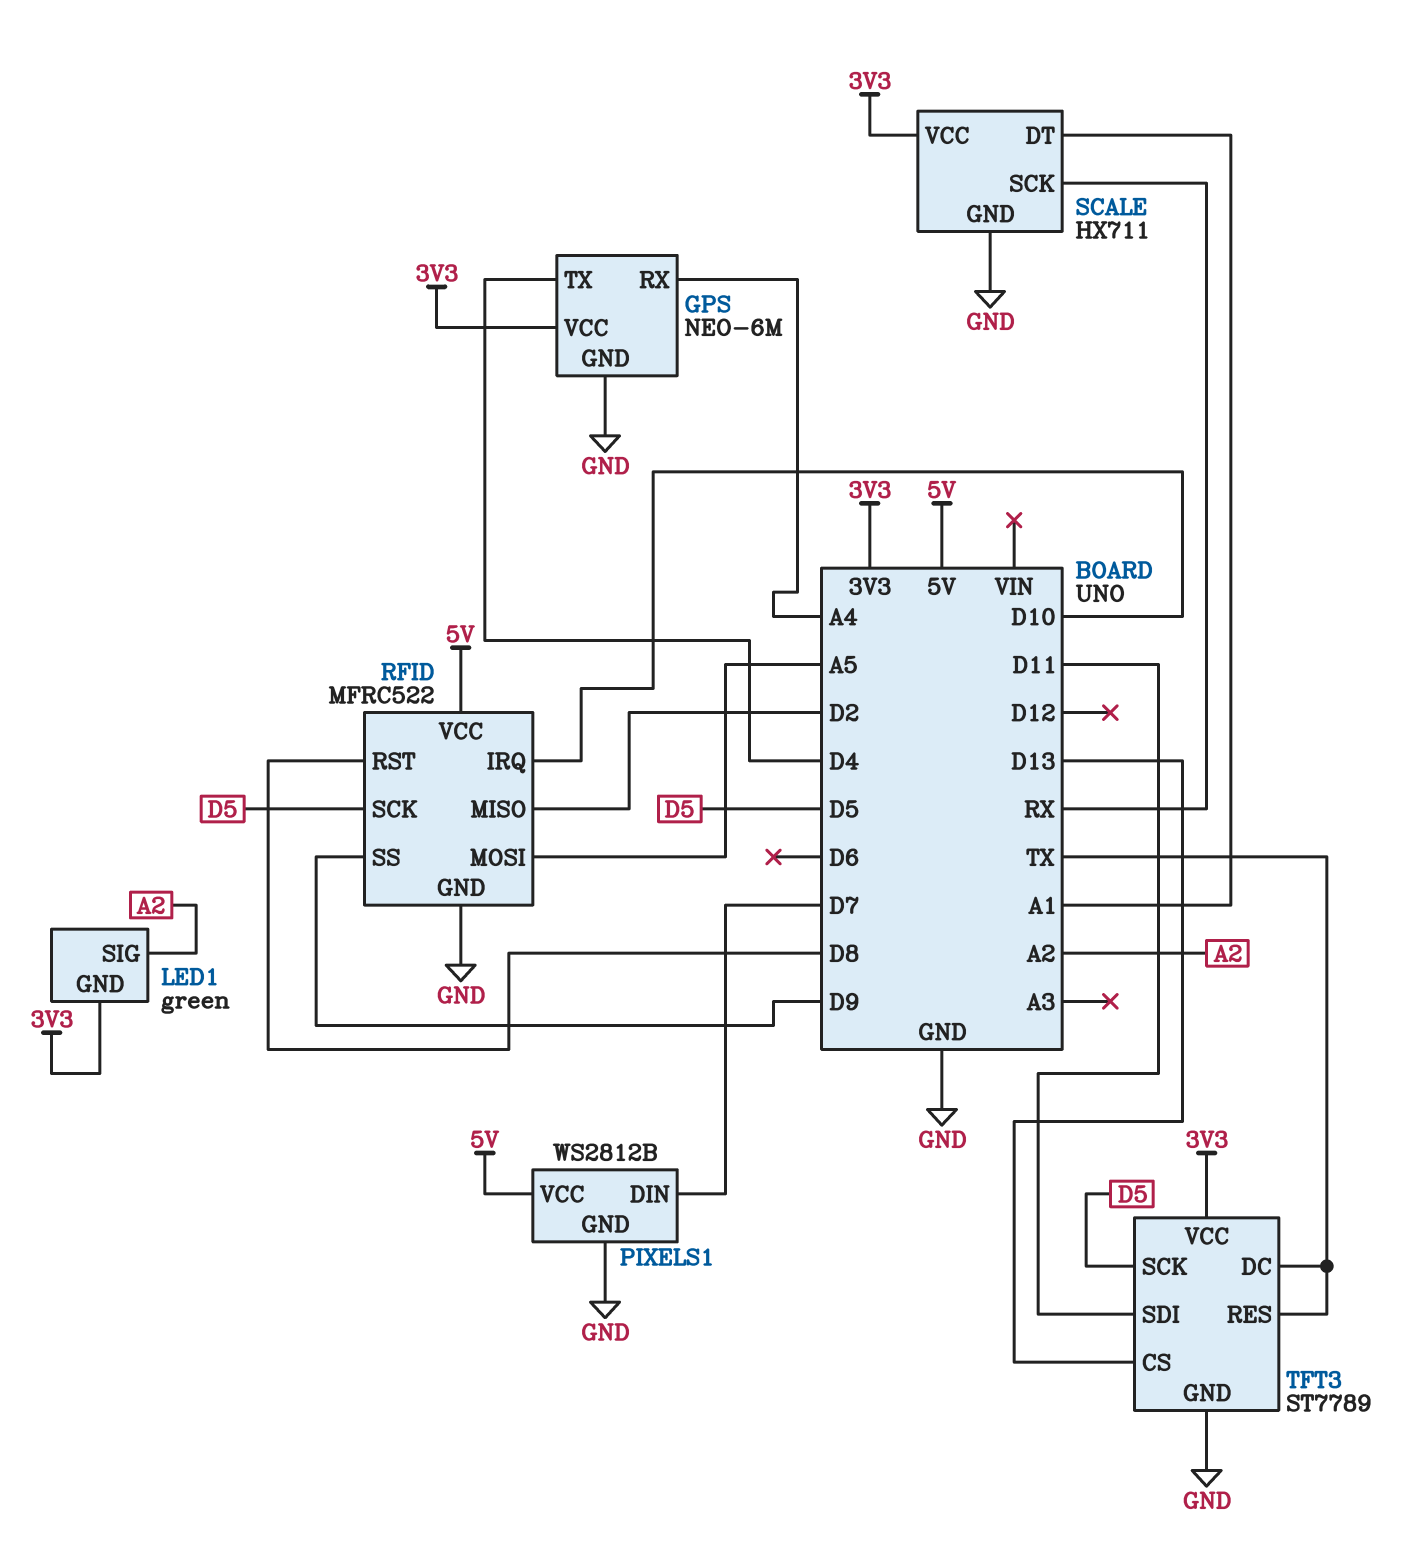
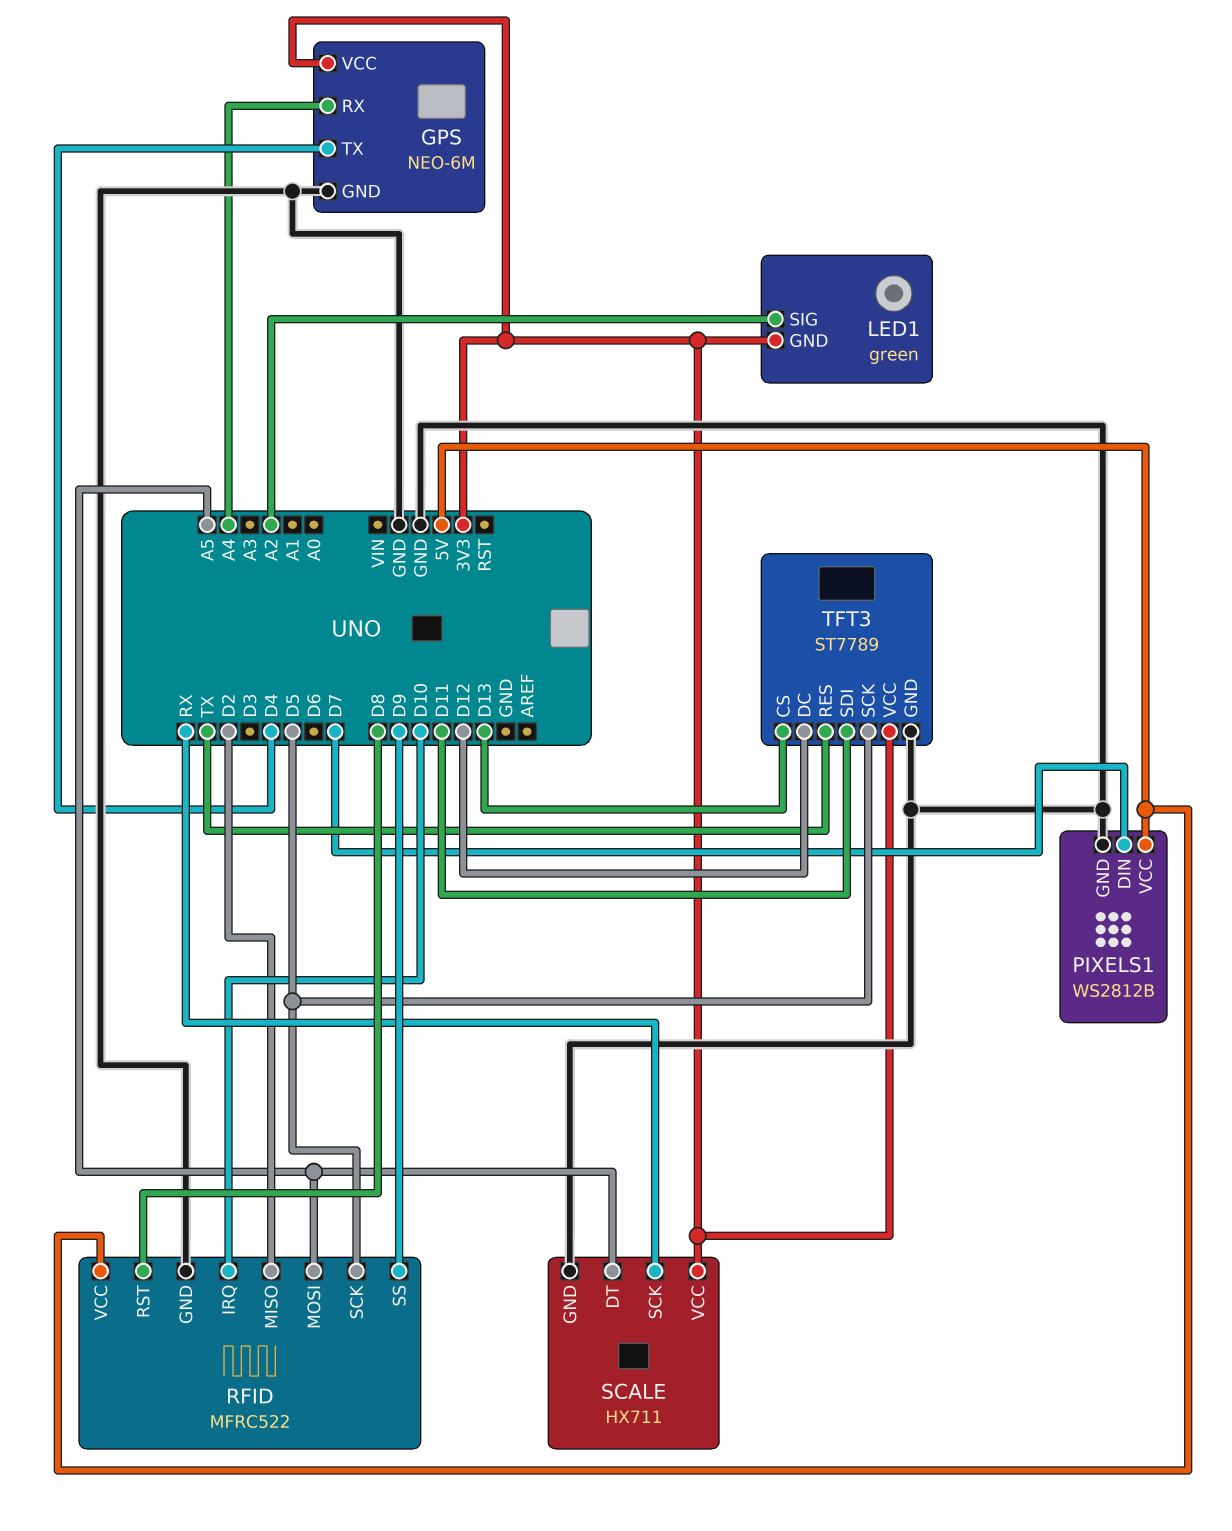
SCALE pin DT: A1 -> A5
TFT3 pin DC: TX -> D12

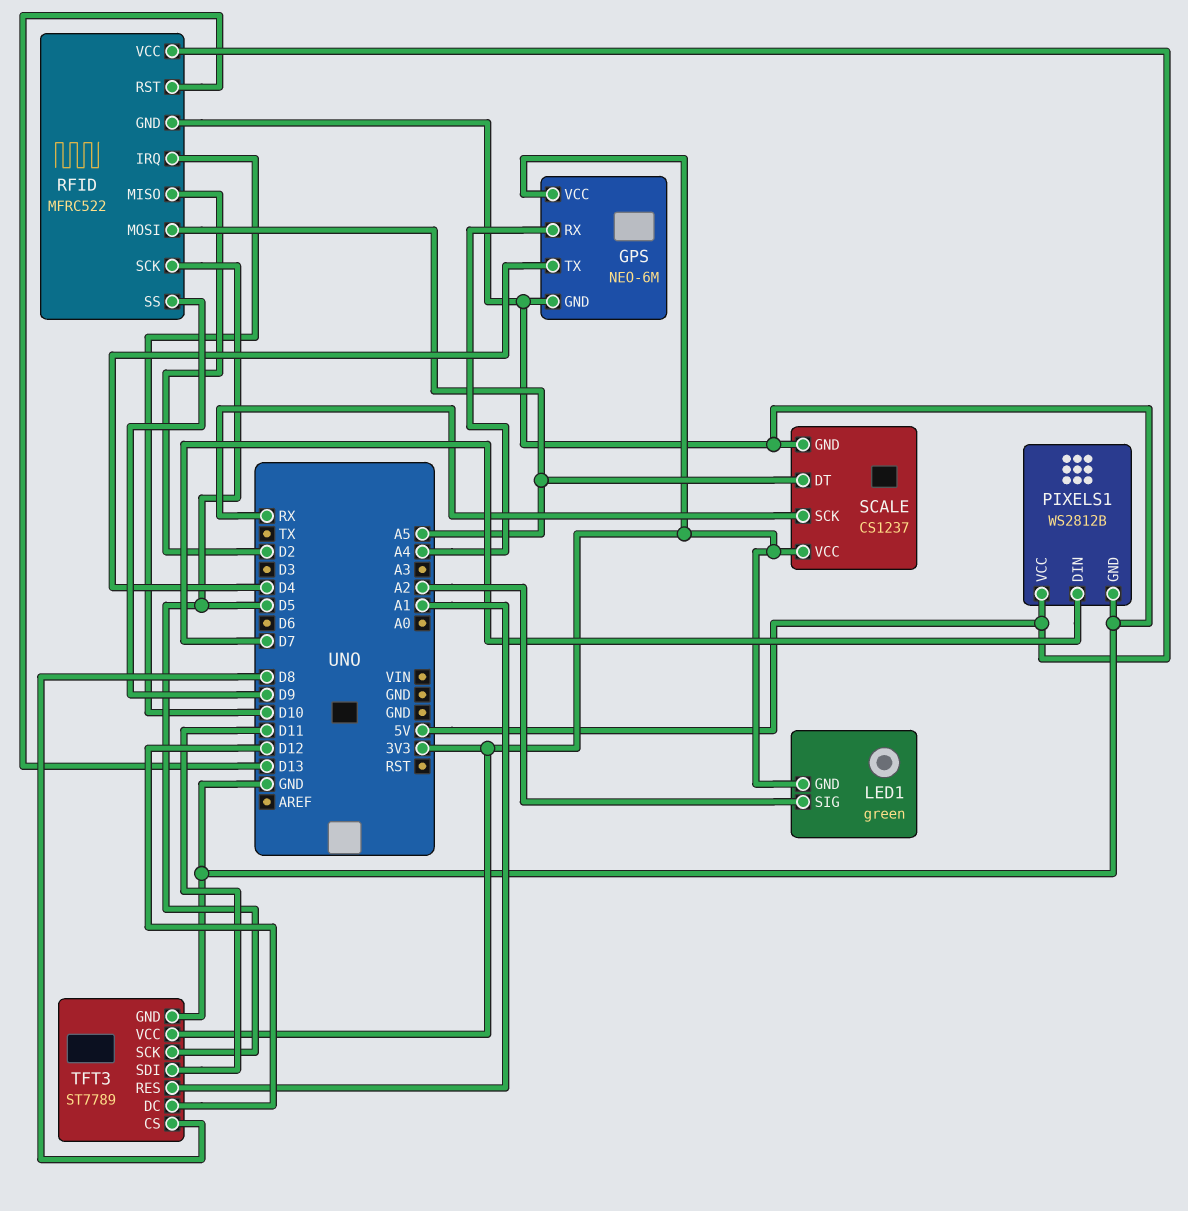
RFID pin RST: D8 -> D13
SCALE: HX711 -> CS1237
TFT3 pin CS: D13 -> D8
TFT3 pin RES: TX -> A1

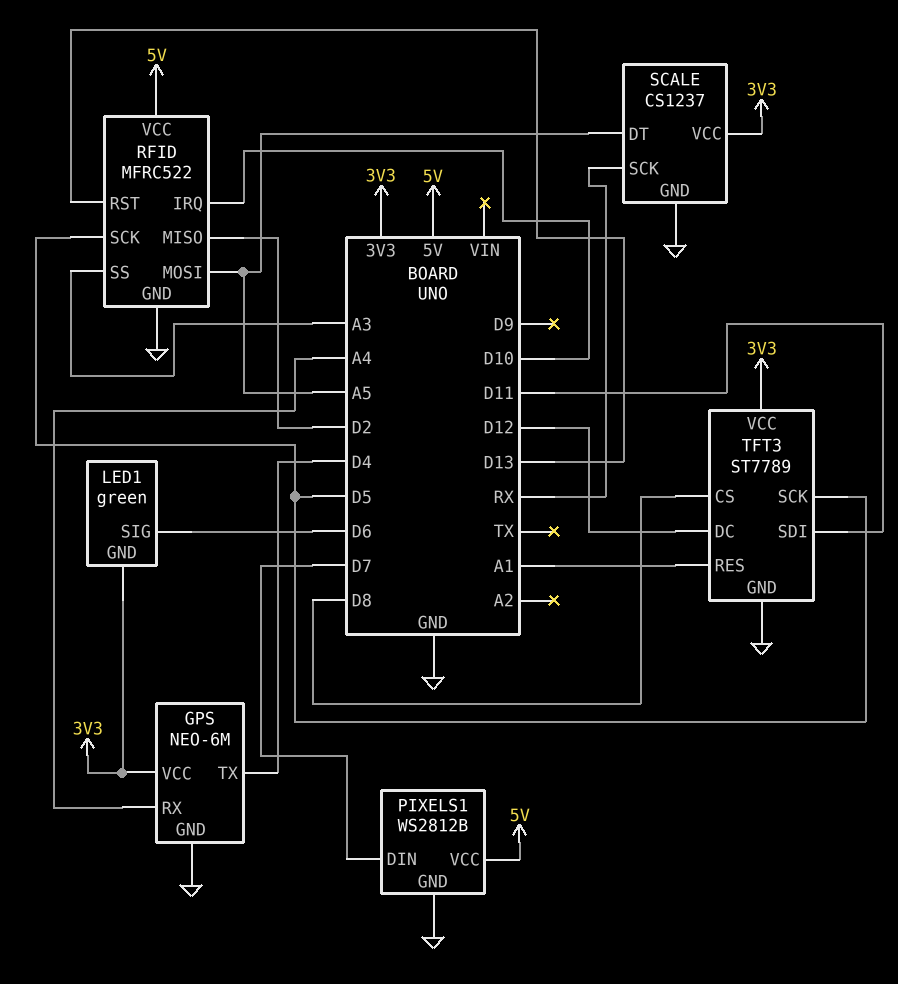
LED1 pin SIG: A2 -> D6
RFID pin SS: D9 -> A3

